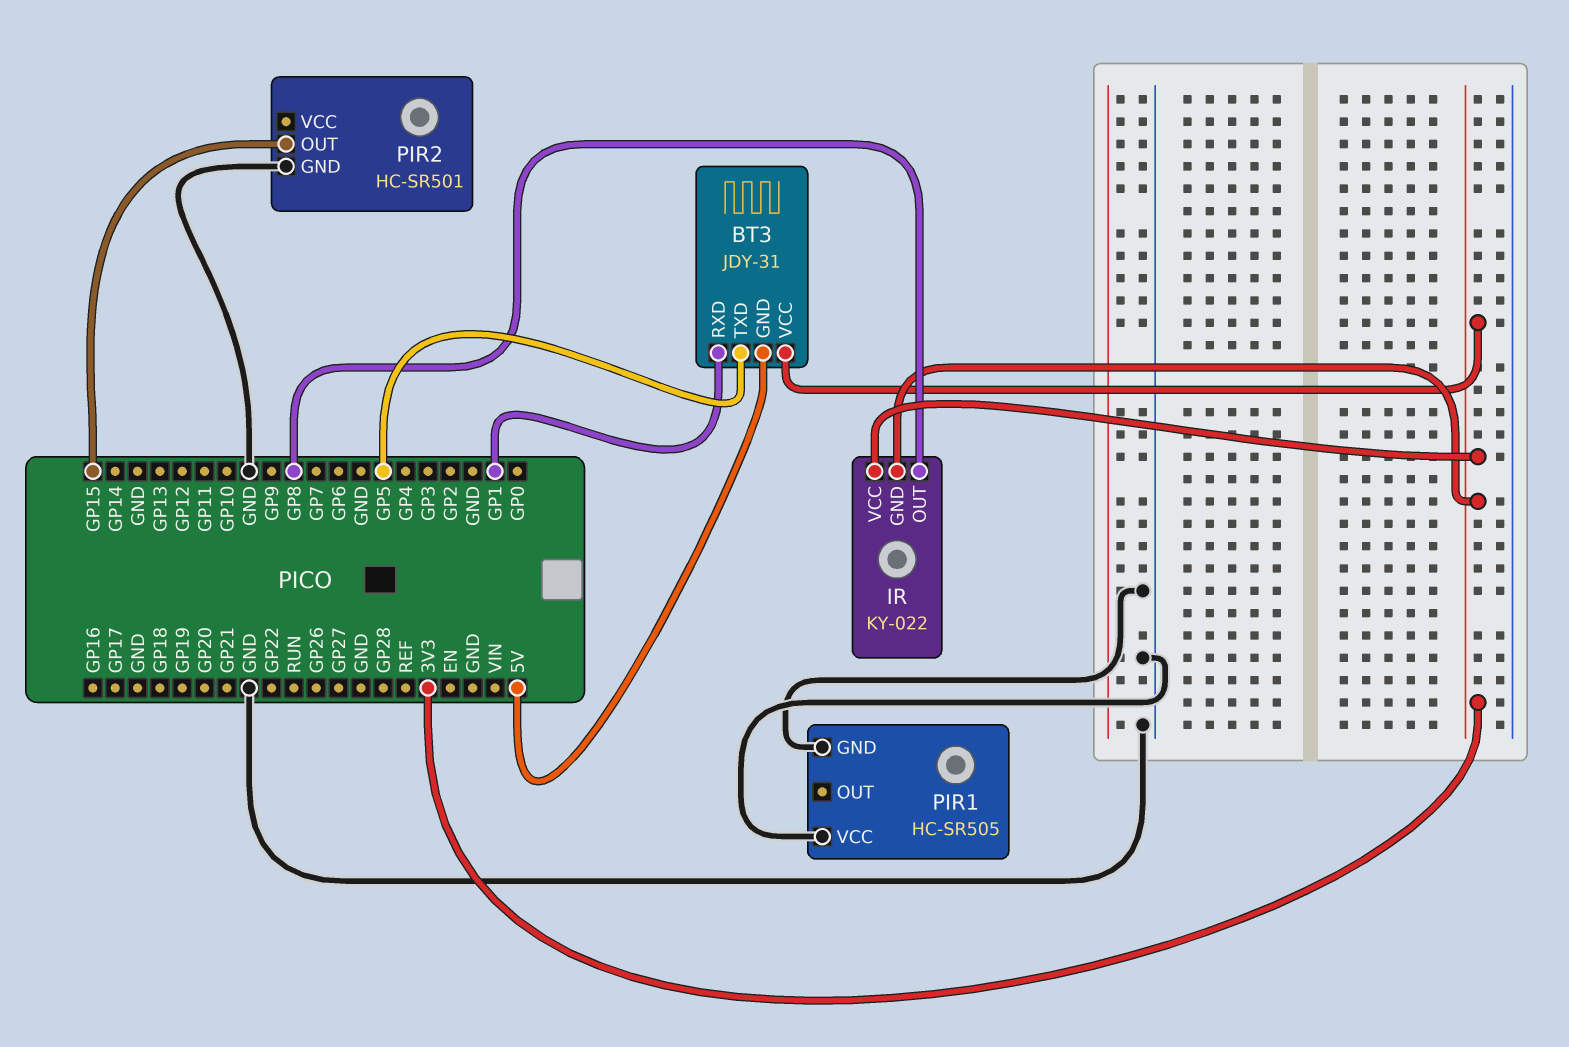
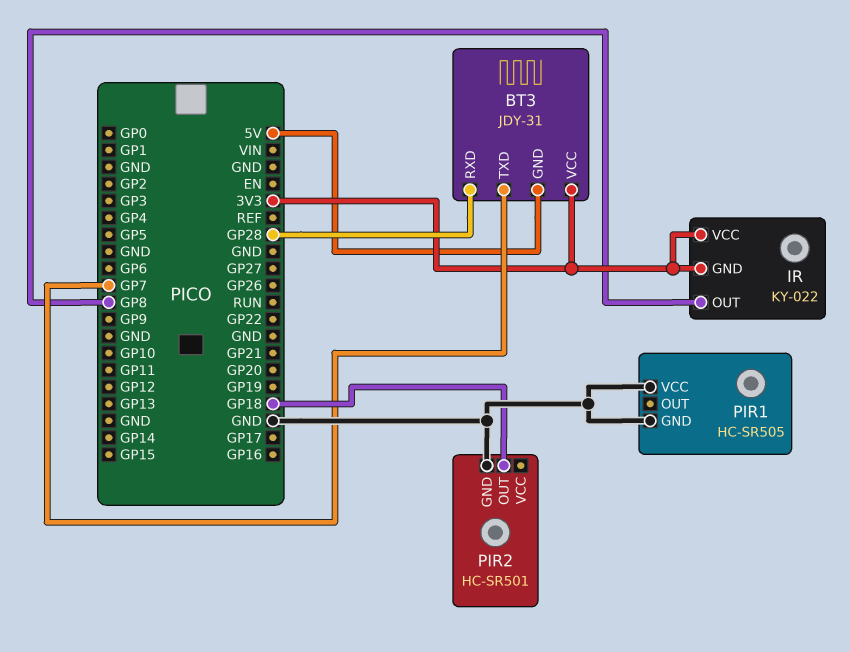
BT3 pin RXD: GP1 -> GP28
BT3 pin TXD: GP5 -> GP7
PIR2 pin OUT: GP15 -> GP18

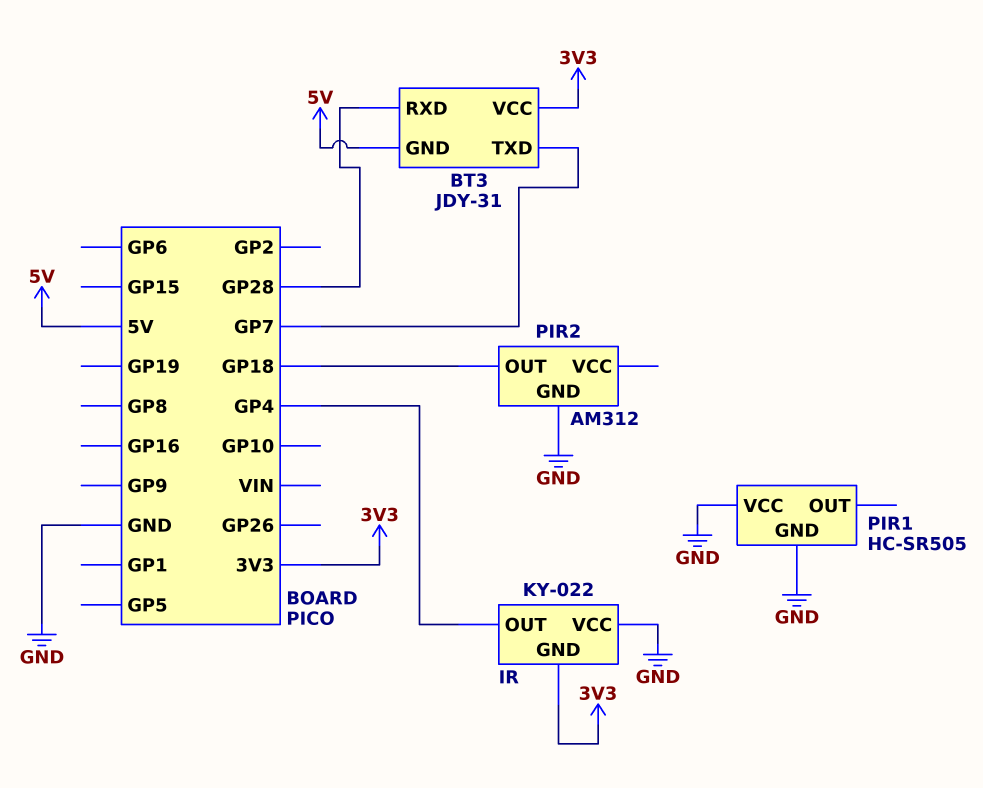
IR pin OUT: GP8 -> GP4
IR pin VCC: 3V3 -> GND
PIR2: HC-SR501 -> AM312

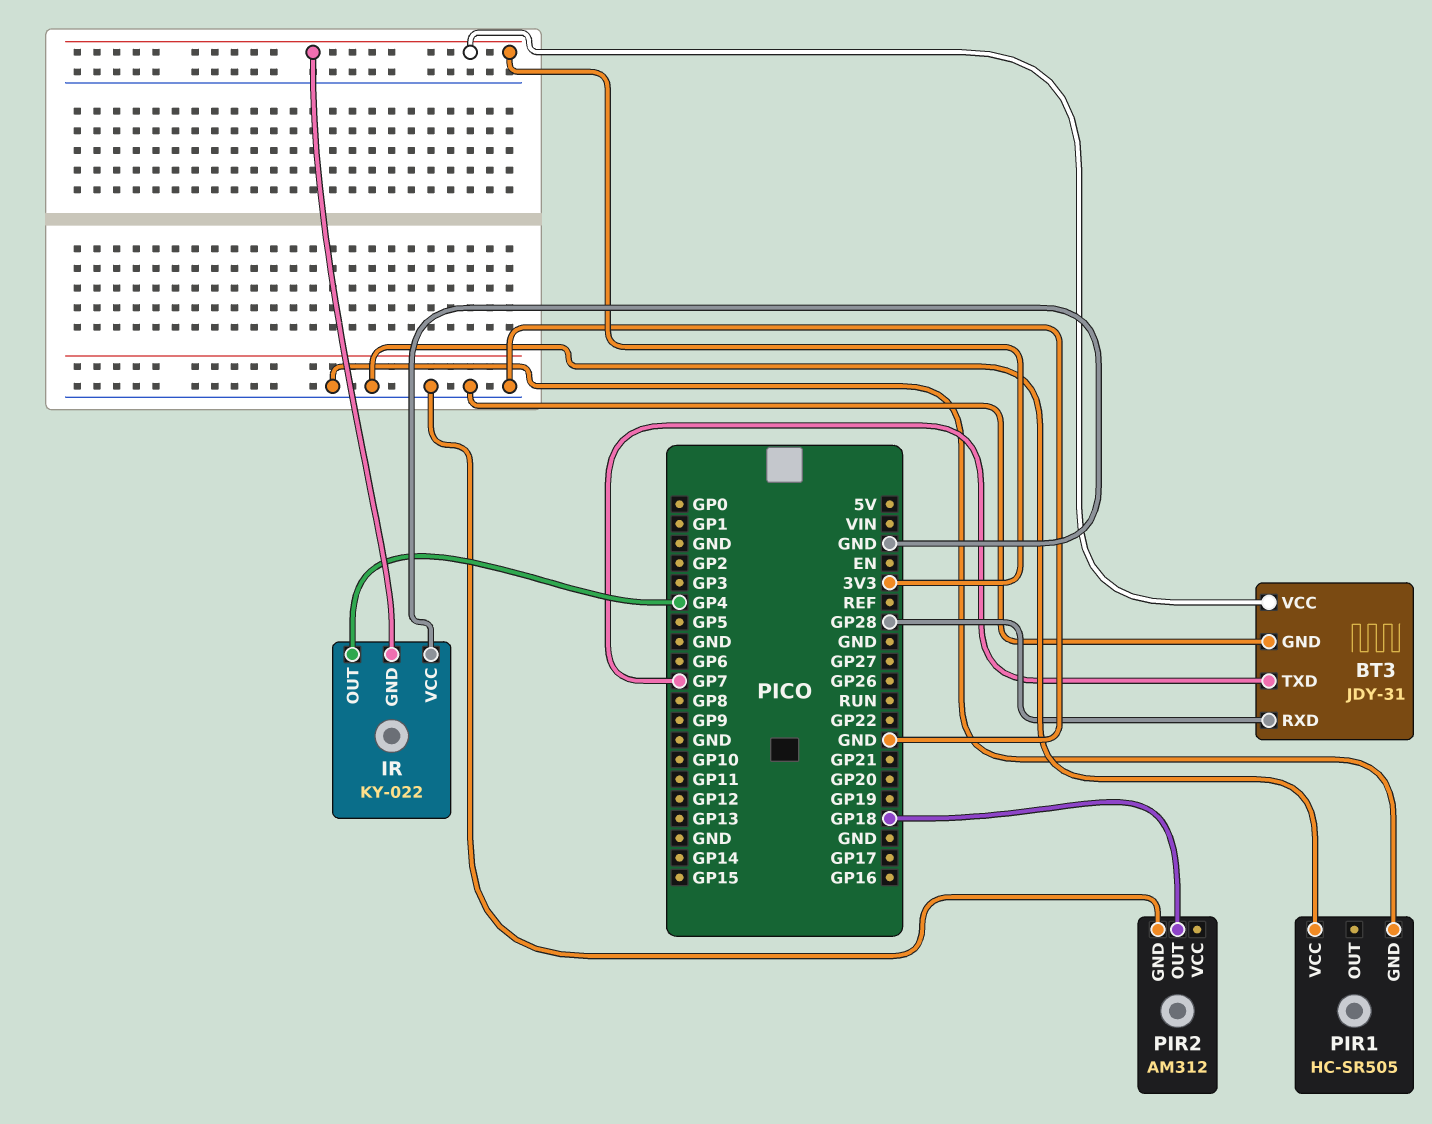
BT3 pin GND: 5V -> GND

